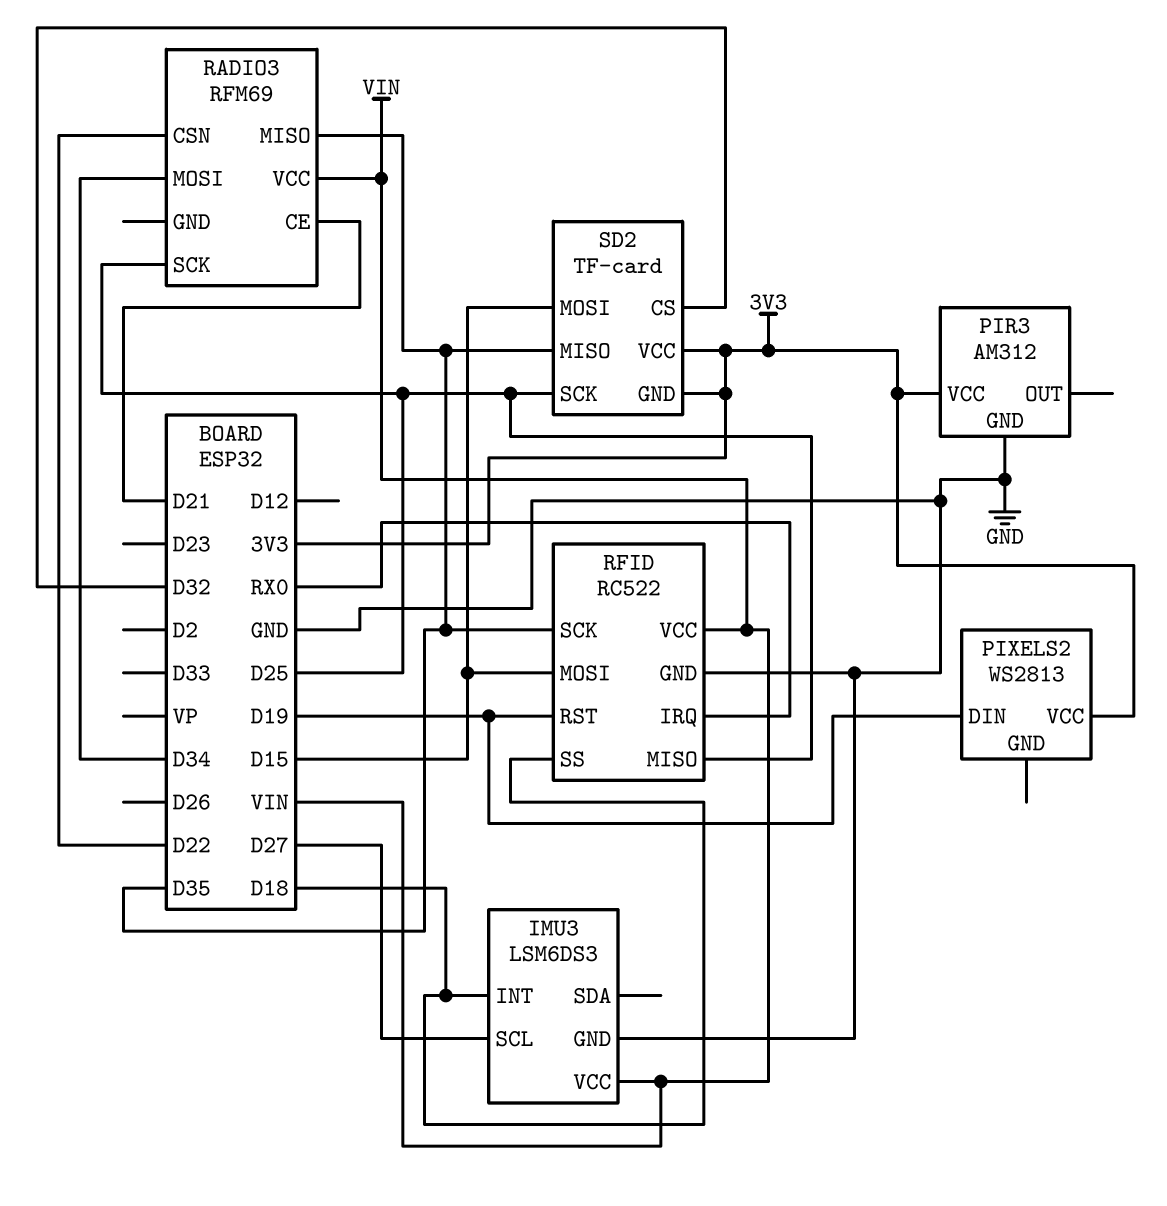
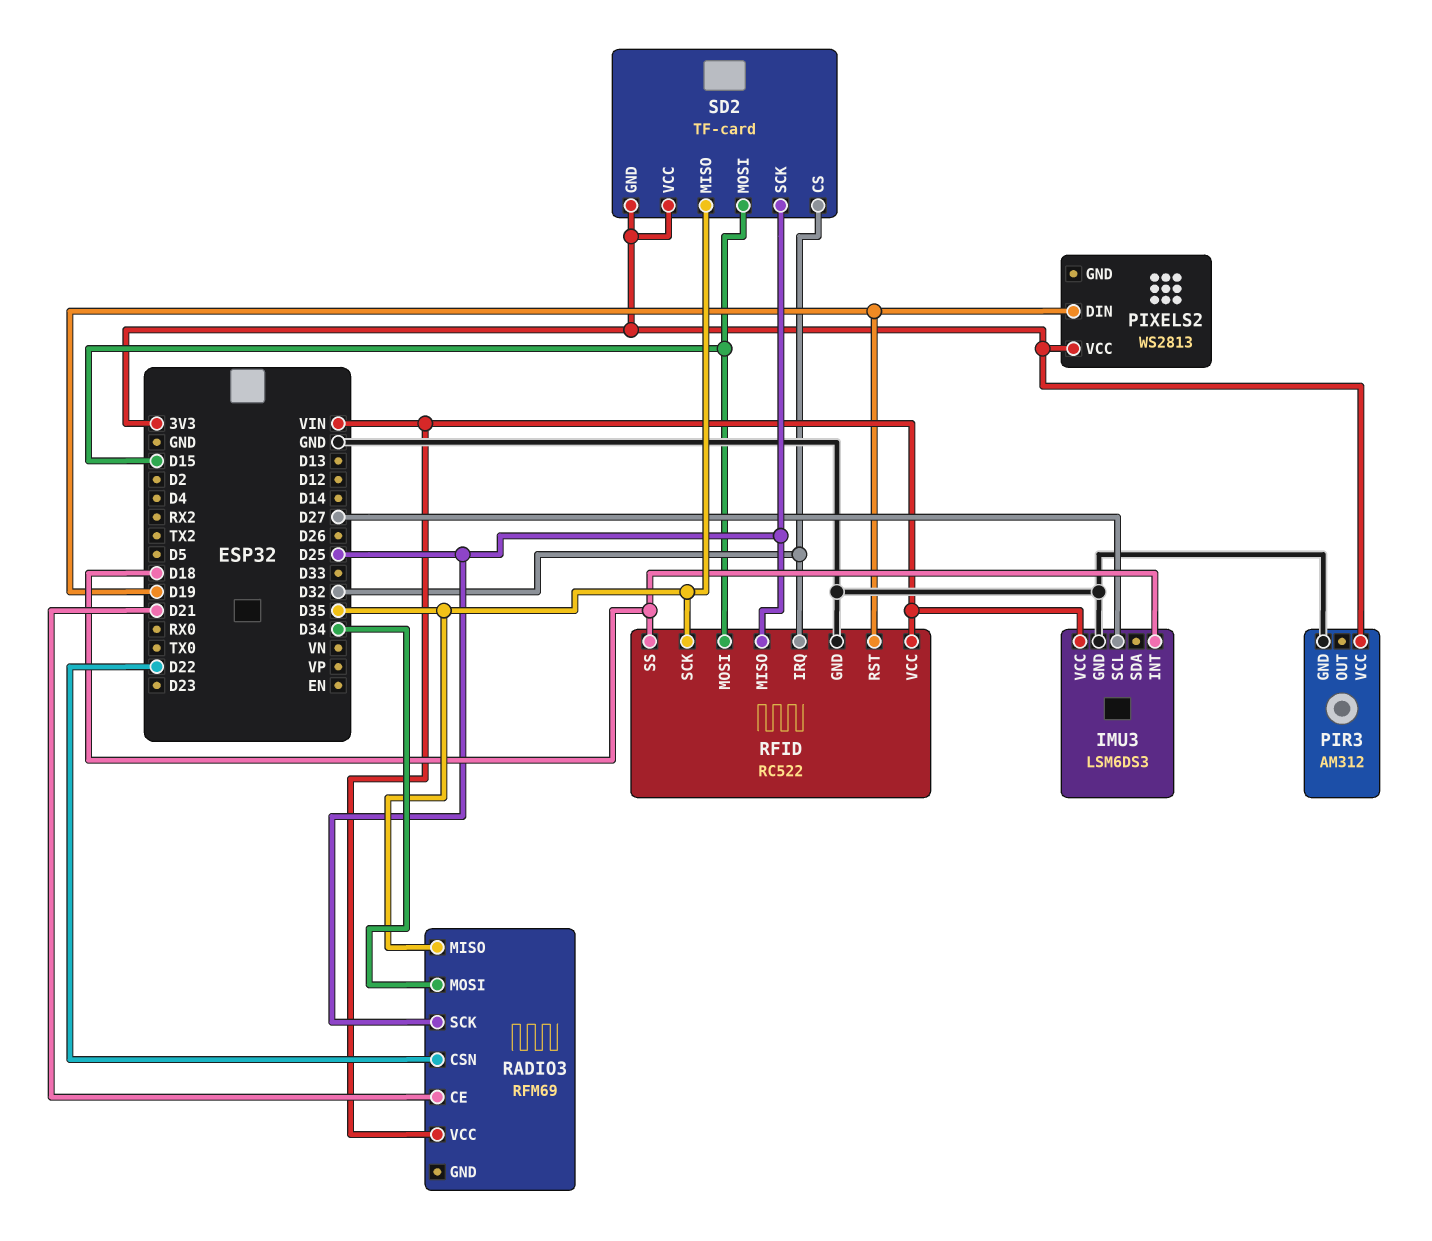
RFID pin IRQ: RX0 -> D32

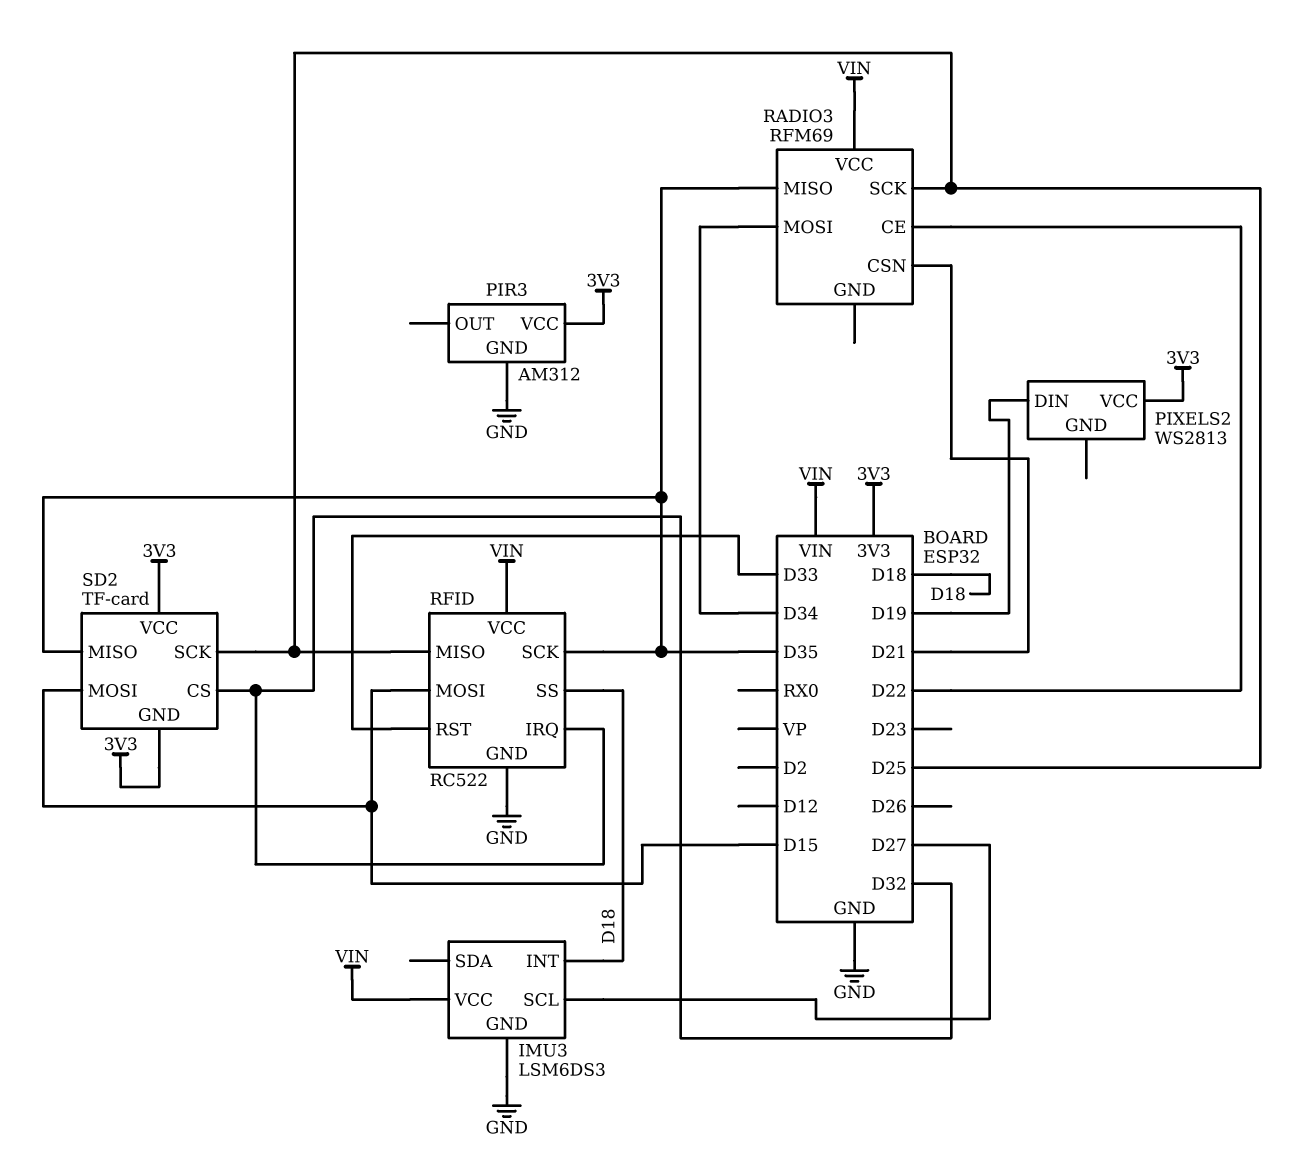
RADIO3 pin CE: D21 -> D22
RADIO3 pin CSN: D22 -> D21
RFID pin RST: D19 -> D33

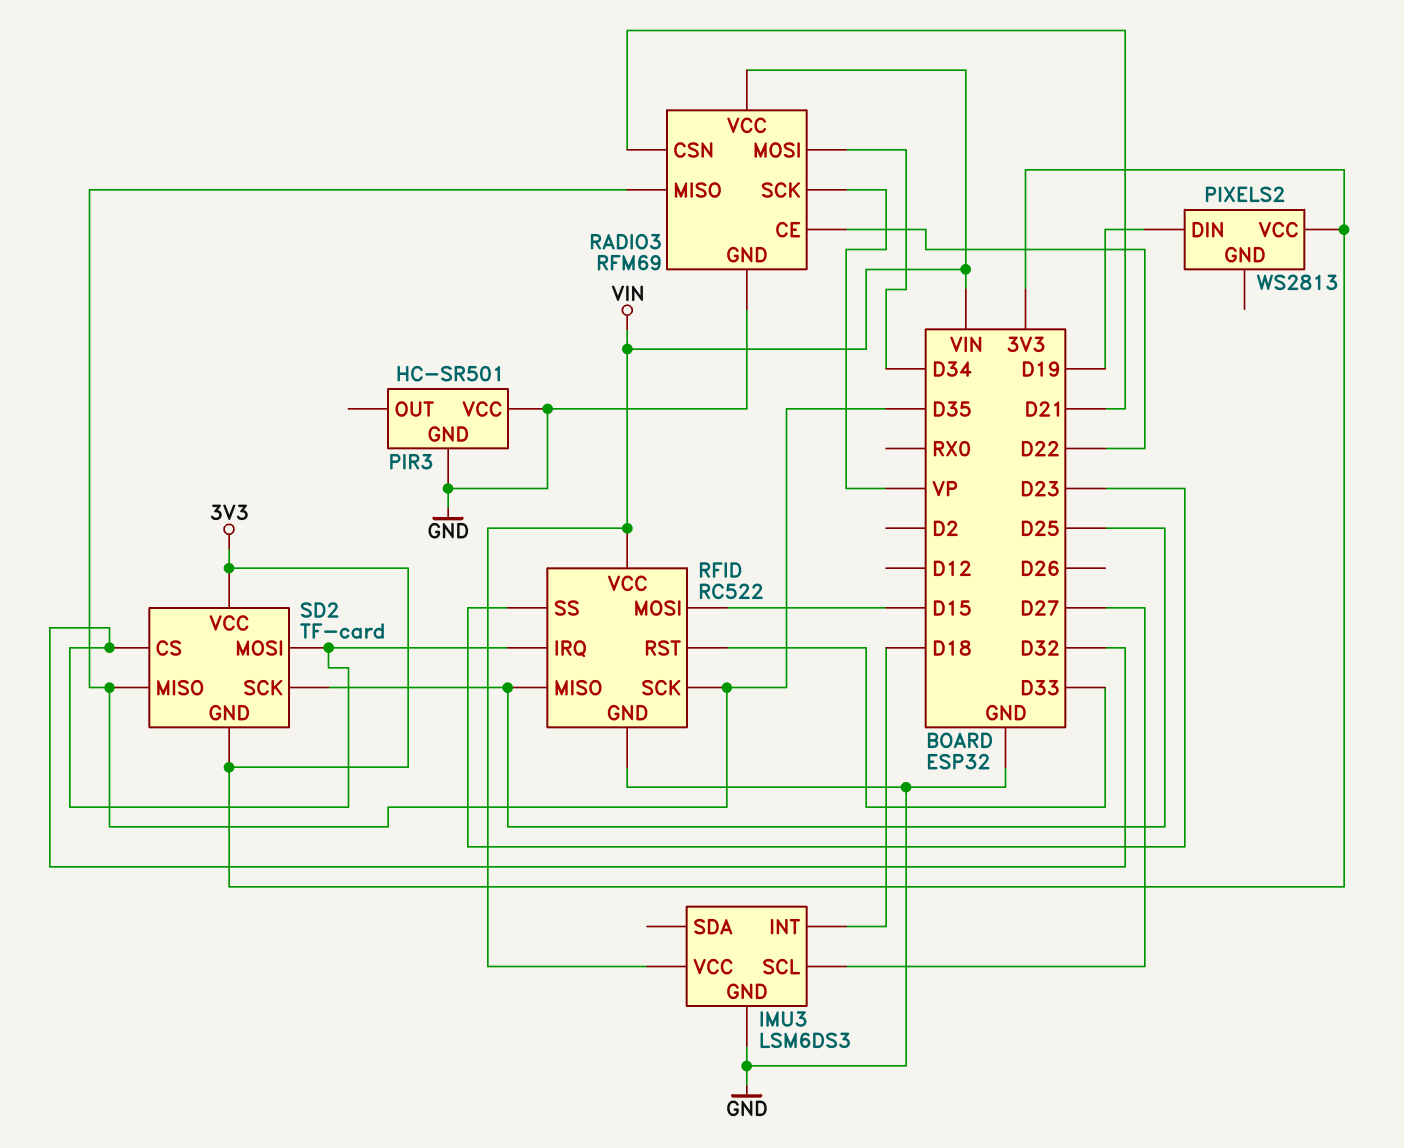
PIR3: AM312 -> HC-SR501
PIR3 pin VCC: 3V3 -> GND
RADIO3 pin GND: none -> GND
RADIO3 pin SCK: D25 -> VP
RFID pin SS: D18 -> D23
SD2 pin MOSI: D15 -> D32

